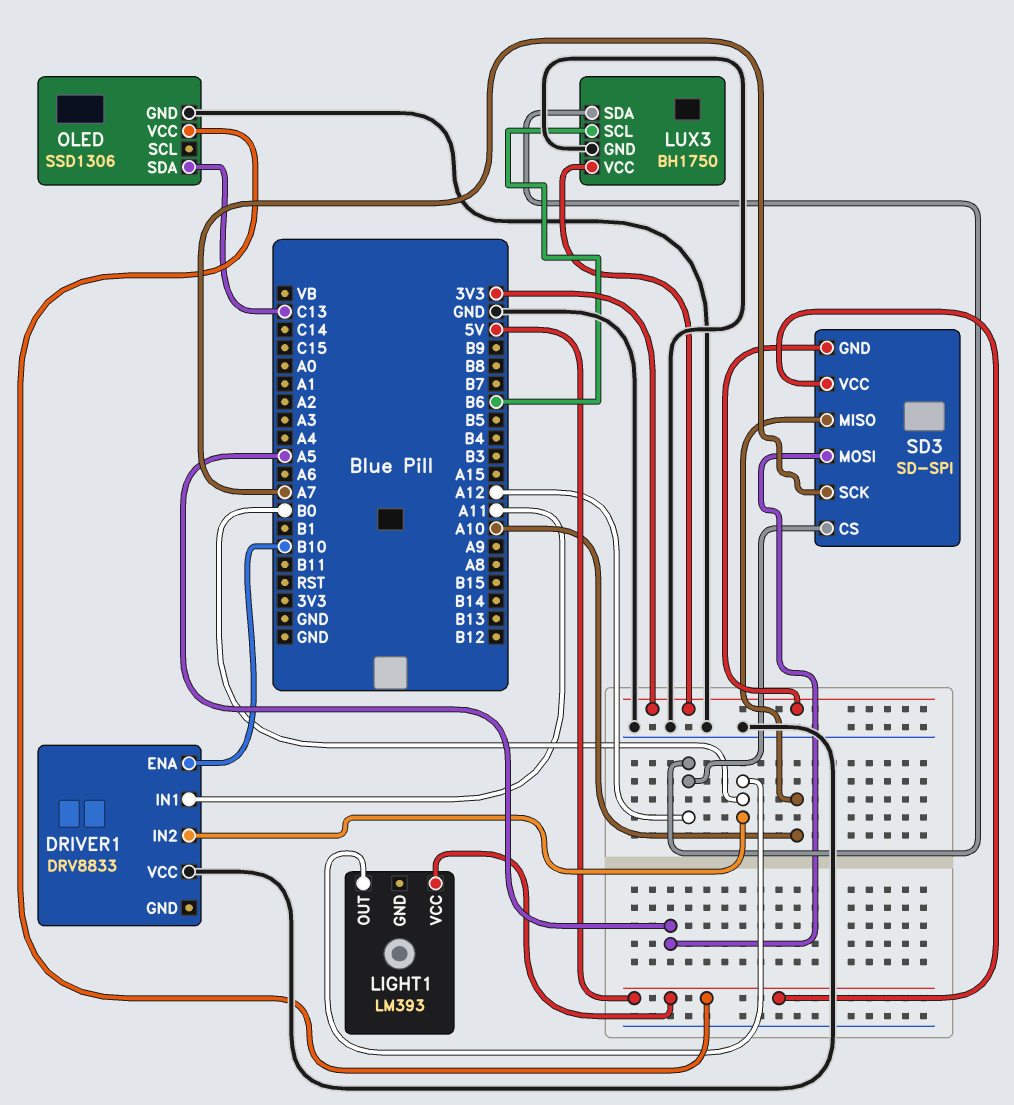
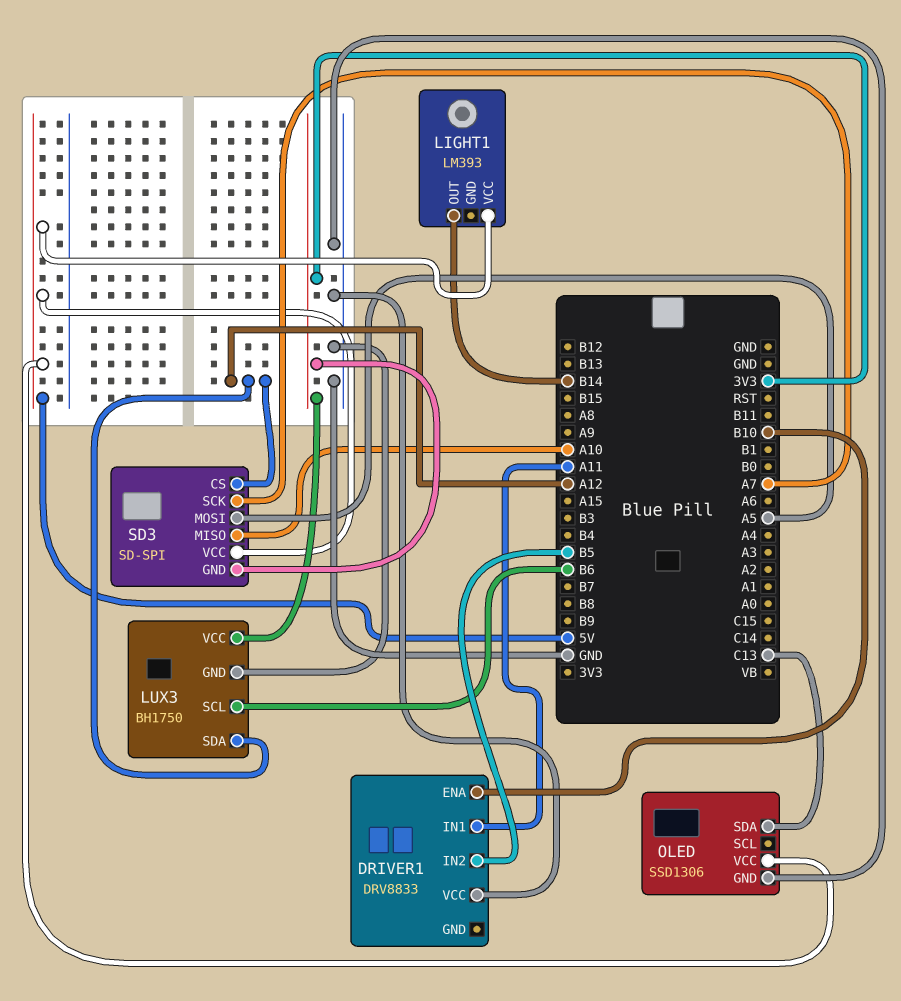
DRIVER1 pin IN2: B0 -> B5
LIGHT1 pin OUT: B0 -> B14

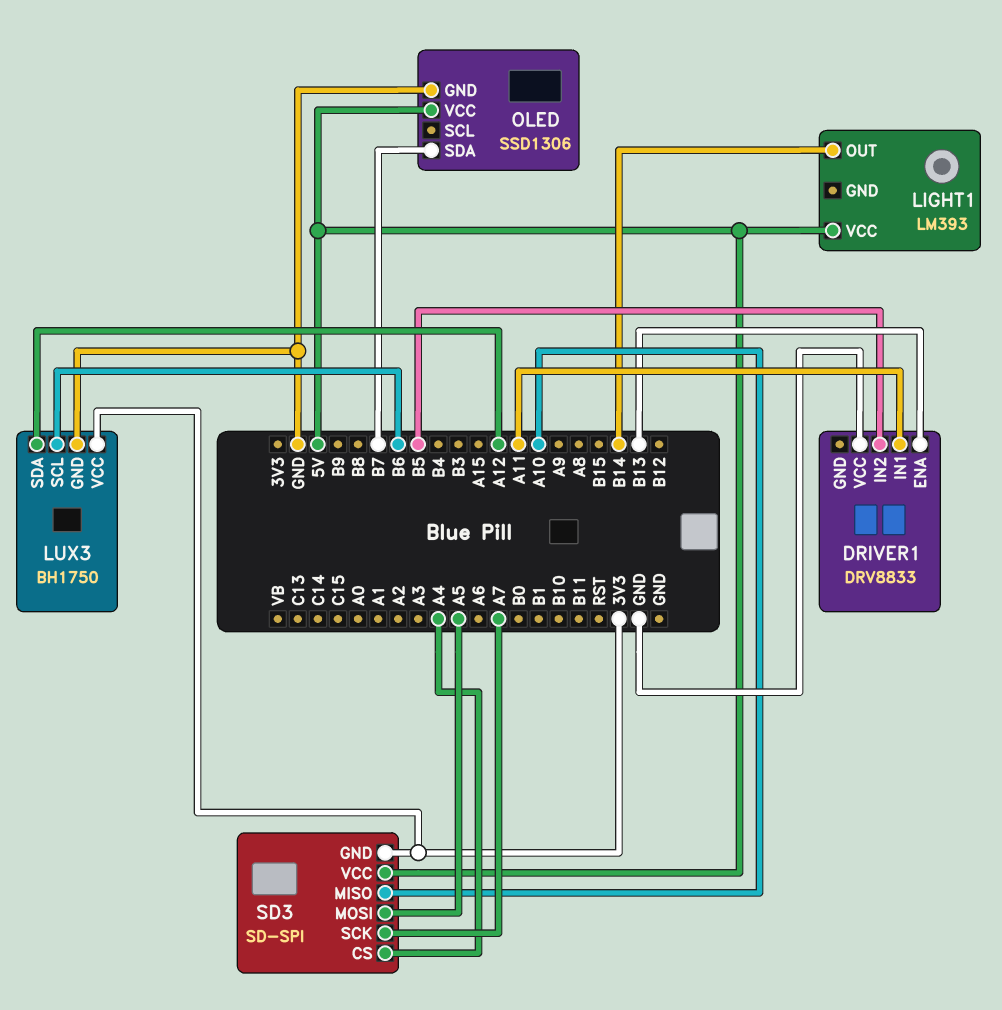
DRIVER1 pin ENA: B10 -> B13
OLED pin SDA: C13 -> B7
SD3 pin CS: A12 -> A4

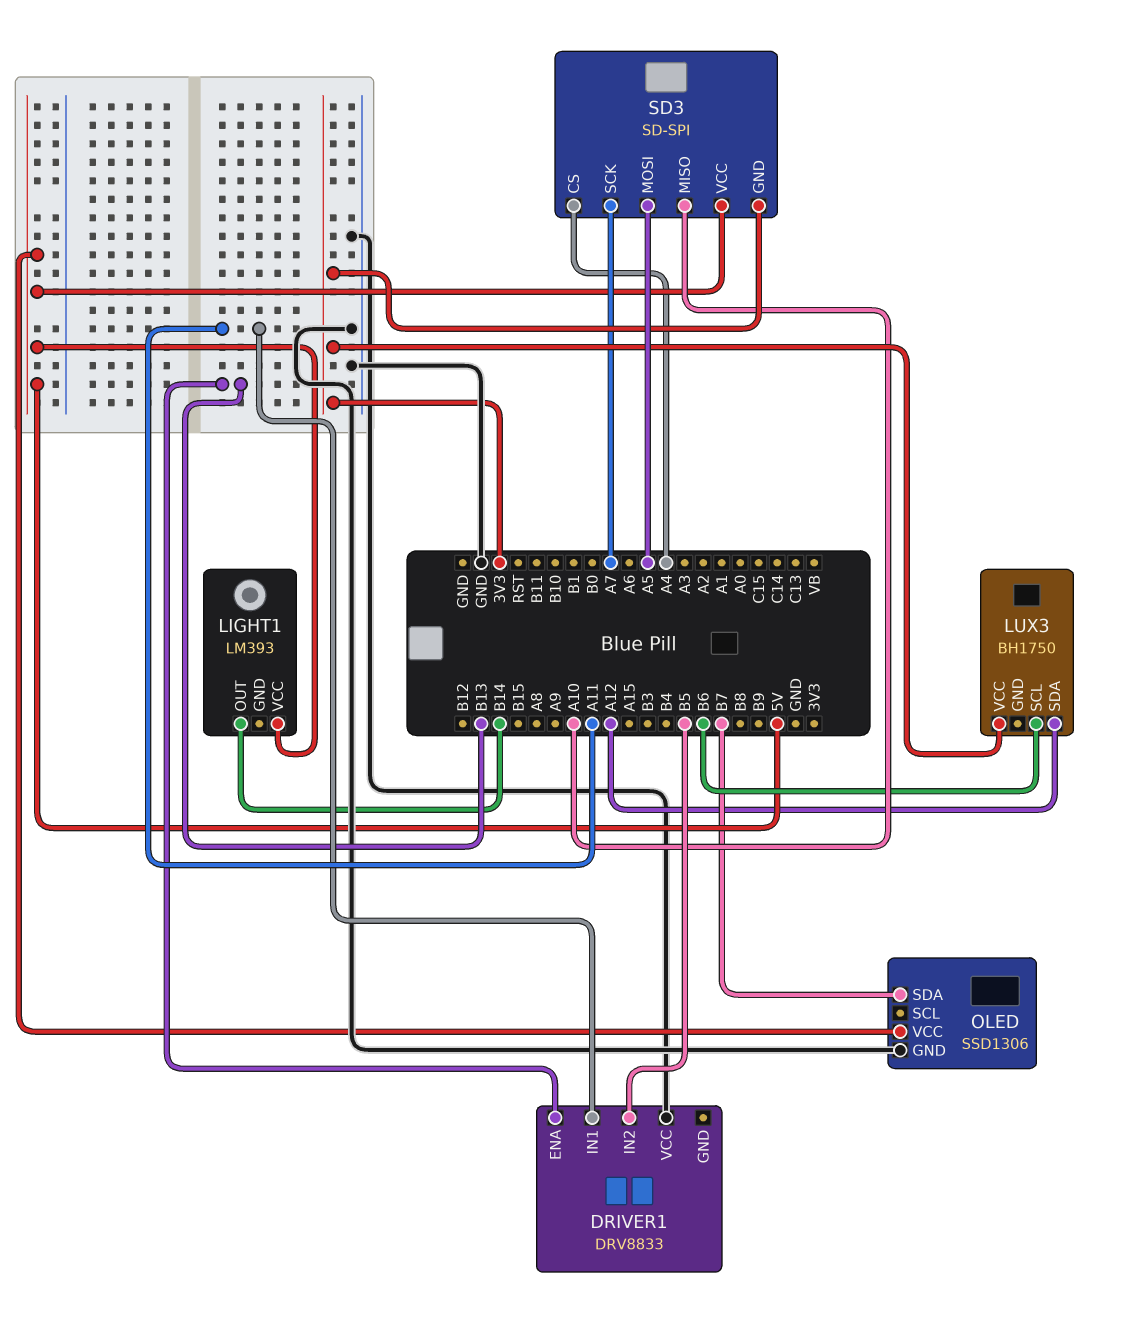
LUX3 pin GND: GND -> none

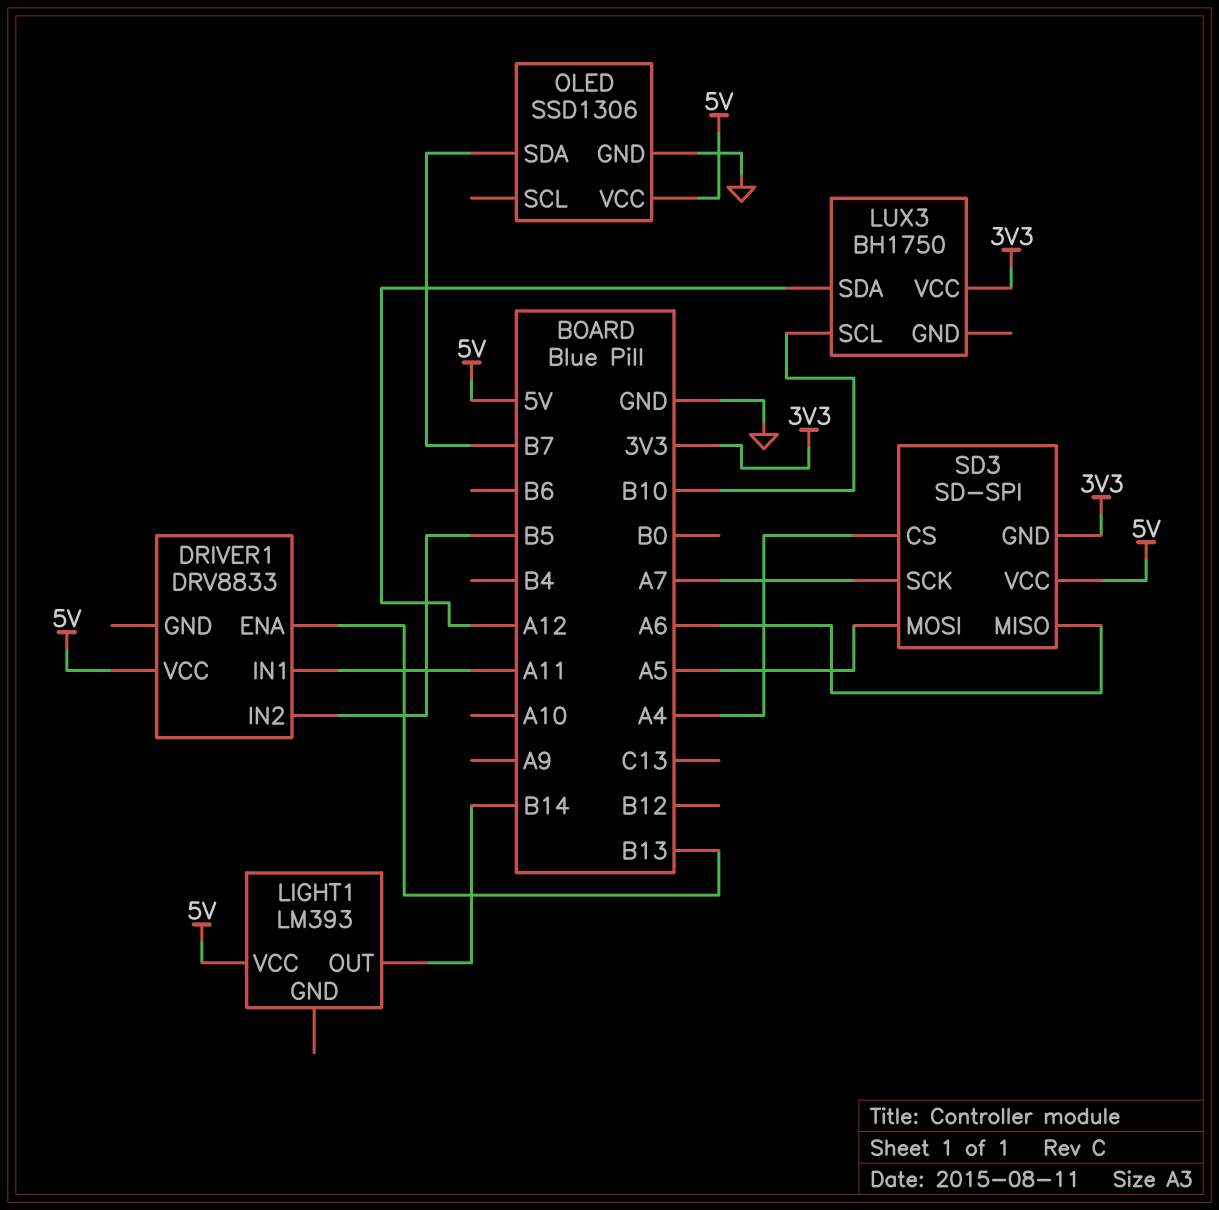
DRIVER1 pin VCC: GND -> 5V
LUX3 pin SCL: B6 -> B10
SD3 pin MISO: A10 -> A6

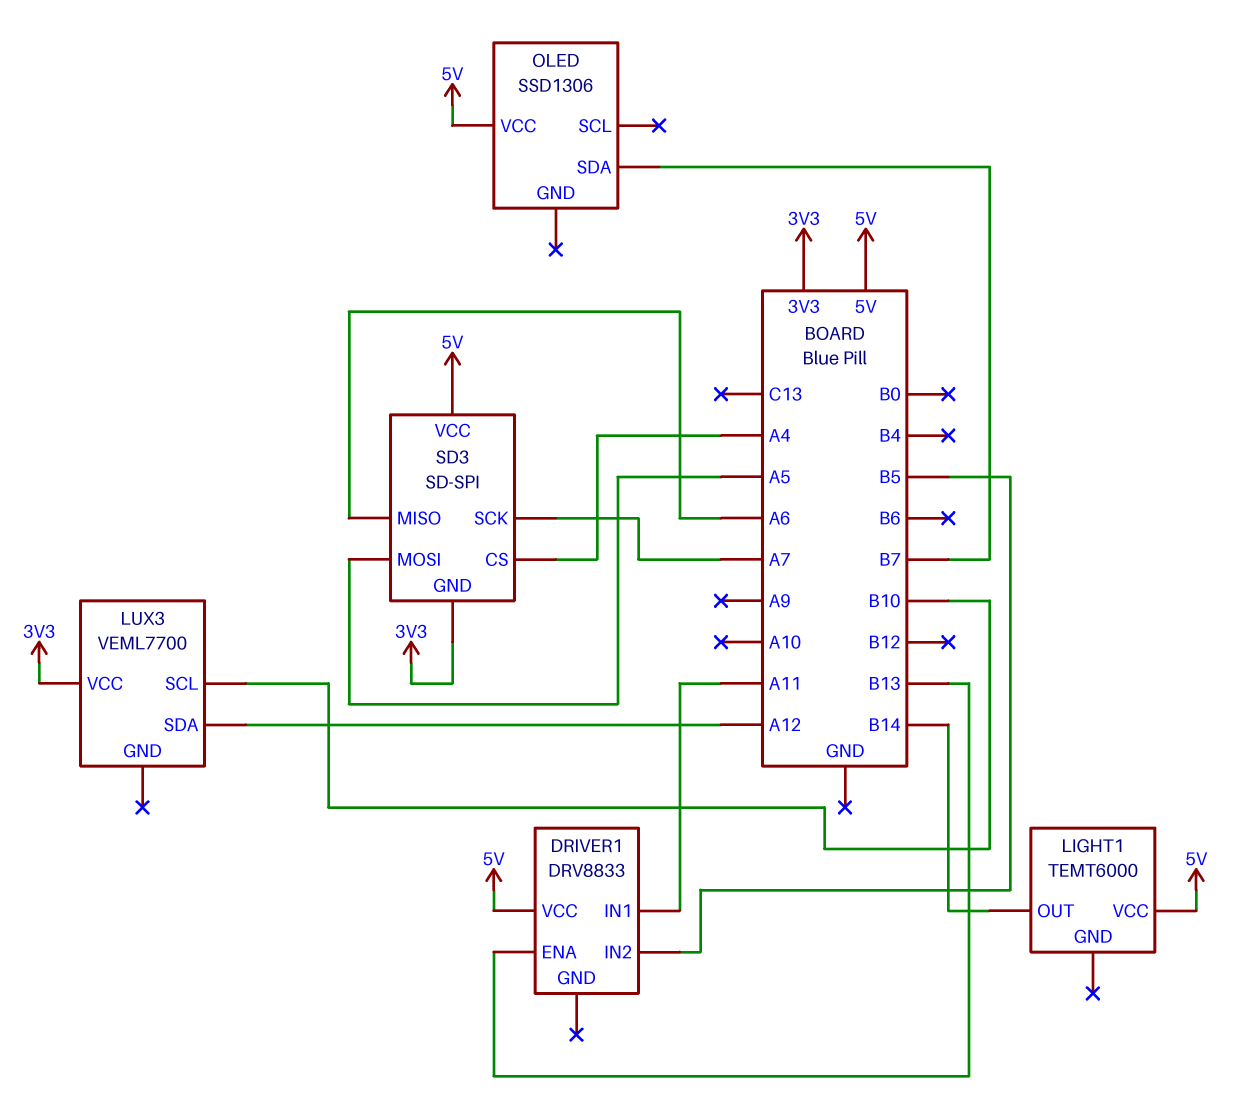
LIGHT1: LM393 -> TEMT6000
LUX3: BH1750 -> VEML7700
OLED pin GND: GND -> none

